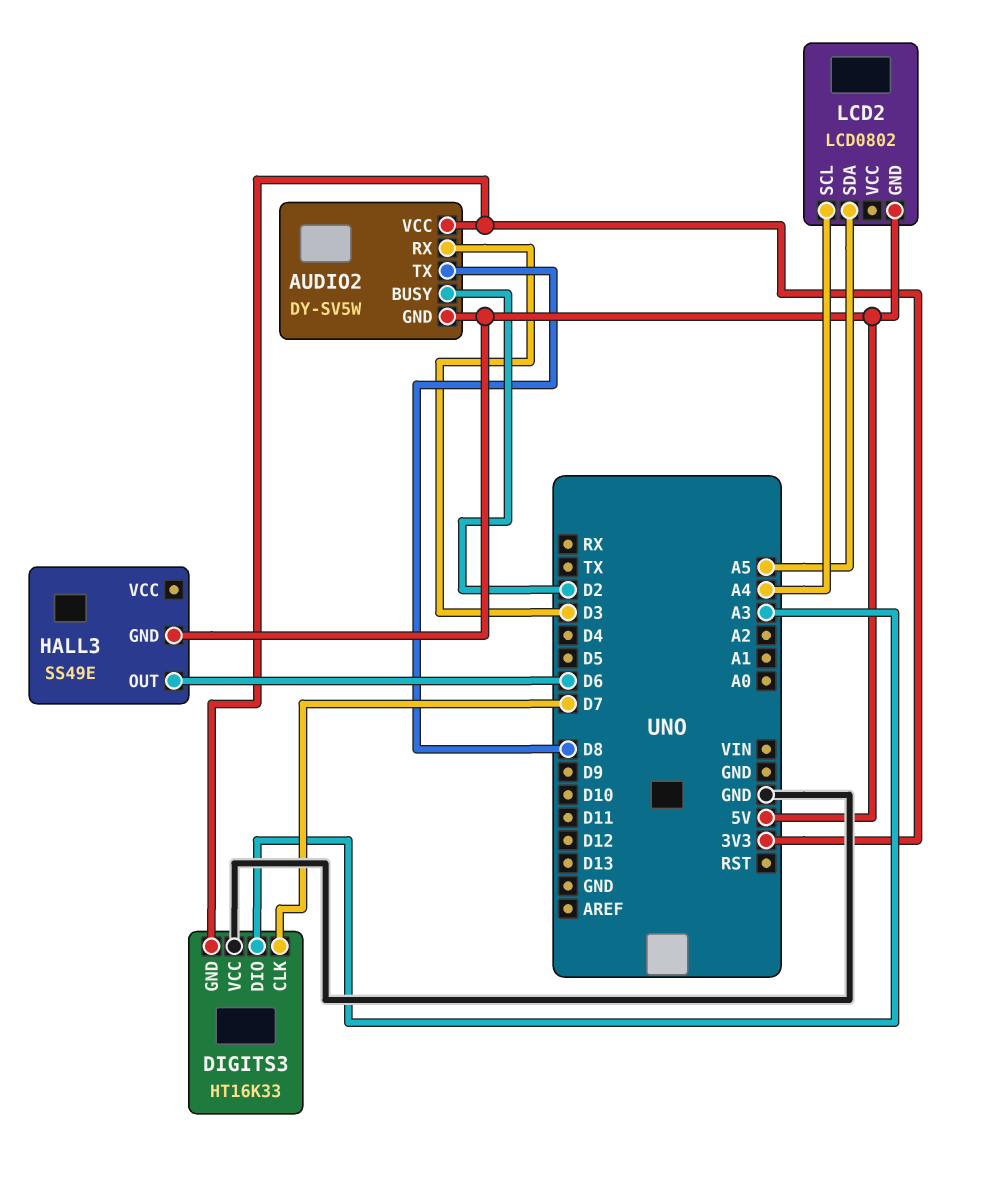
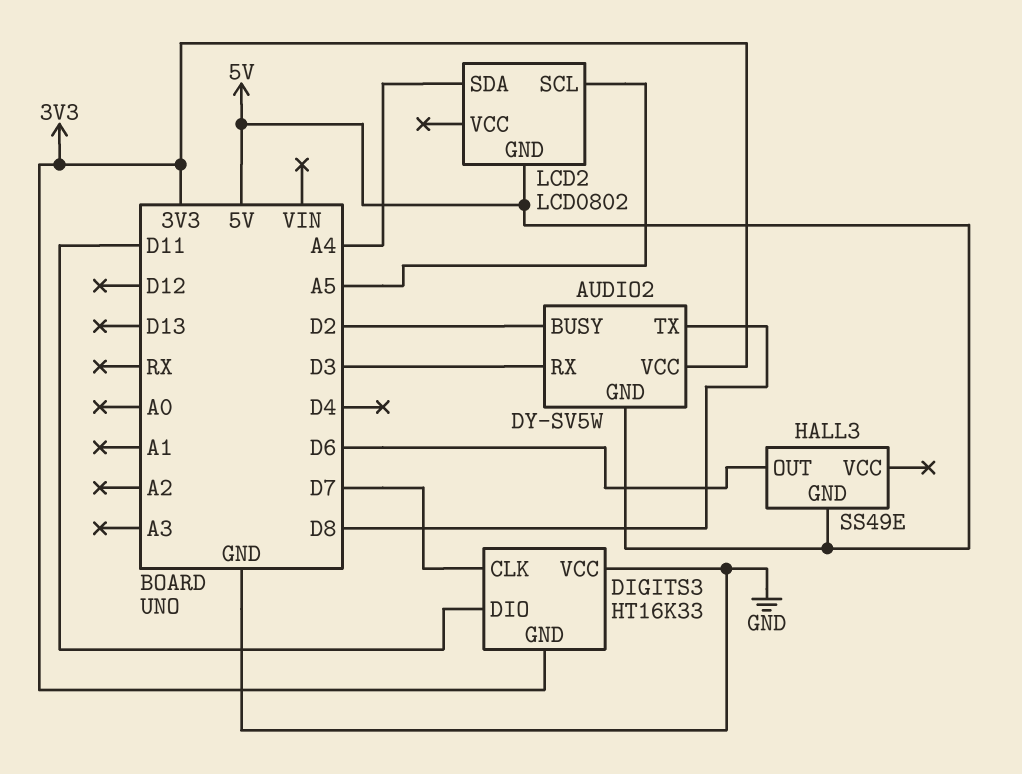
DIGITS3 pin DIO: A3 -> D11
LCD2 pin SCL: A4 -> A5
LCD2 pin SDA: A5 -> A4

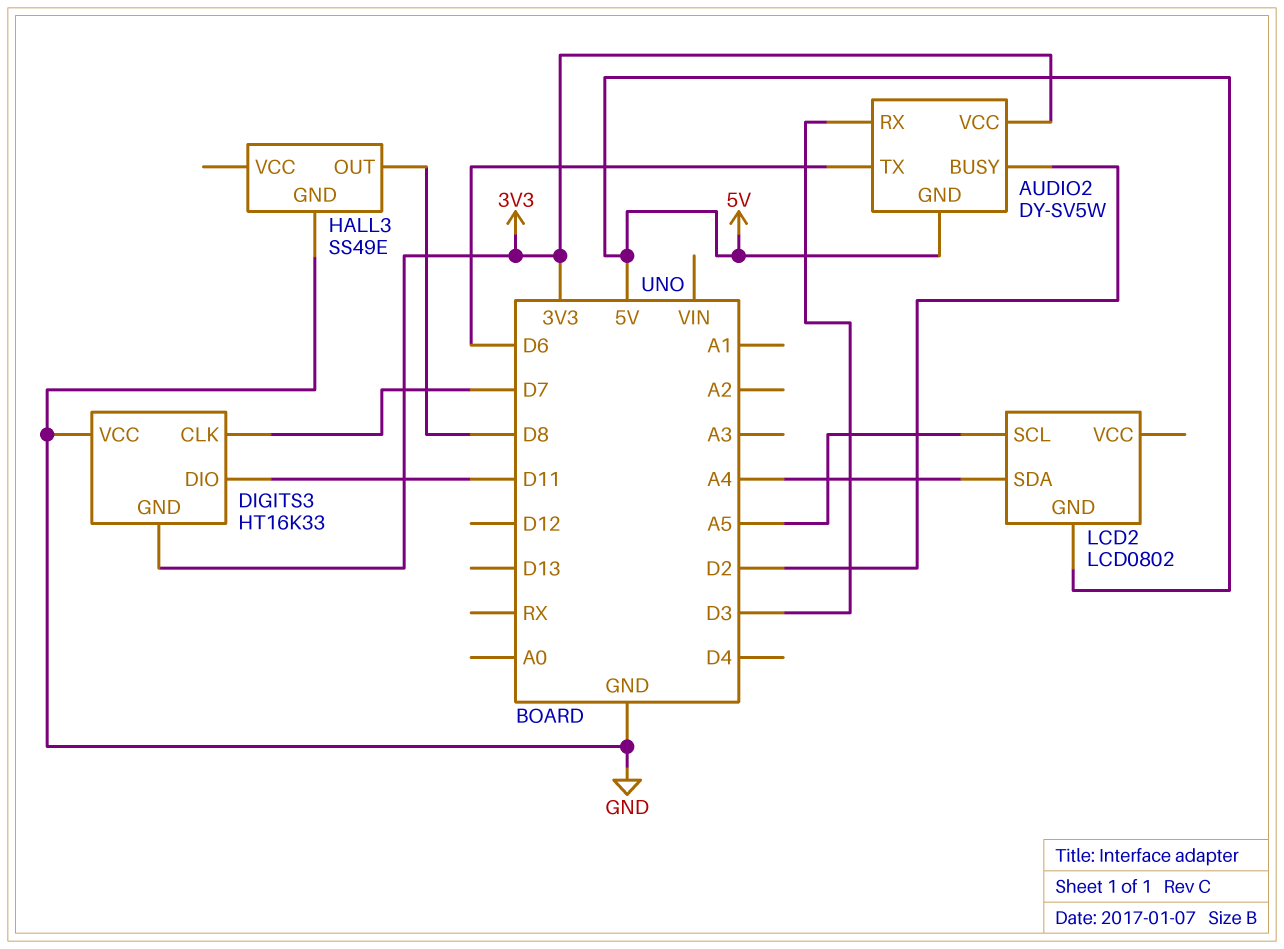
AUDIO2 pin TX: D8 -> D6
HALL3 pin GND: 5V -> GND
HALL3 pin OUT: D6 -> D8

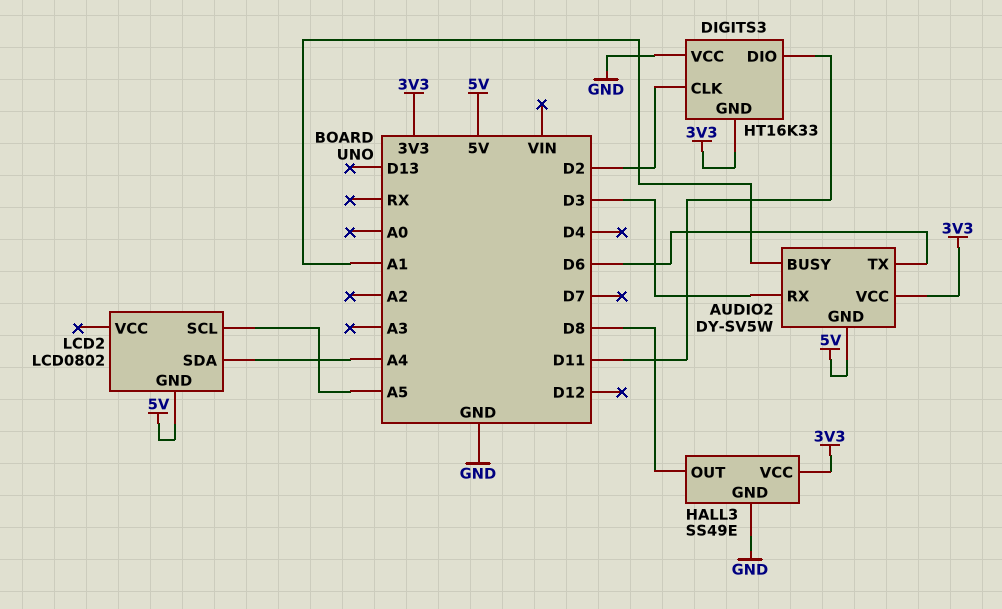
AUDIO2 pin BUSY: D2 -> A1
DIGITS3 pin CLK: D7 -> D2
HALL3 pin VCC: none -> 3V3

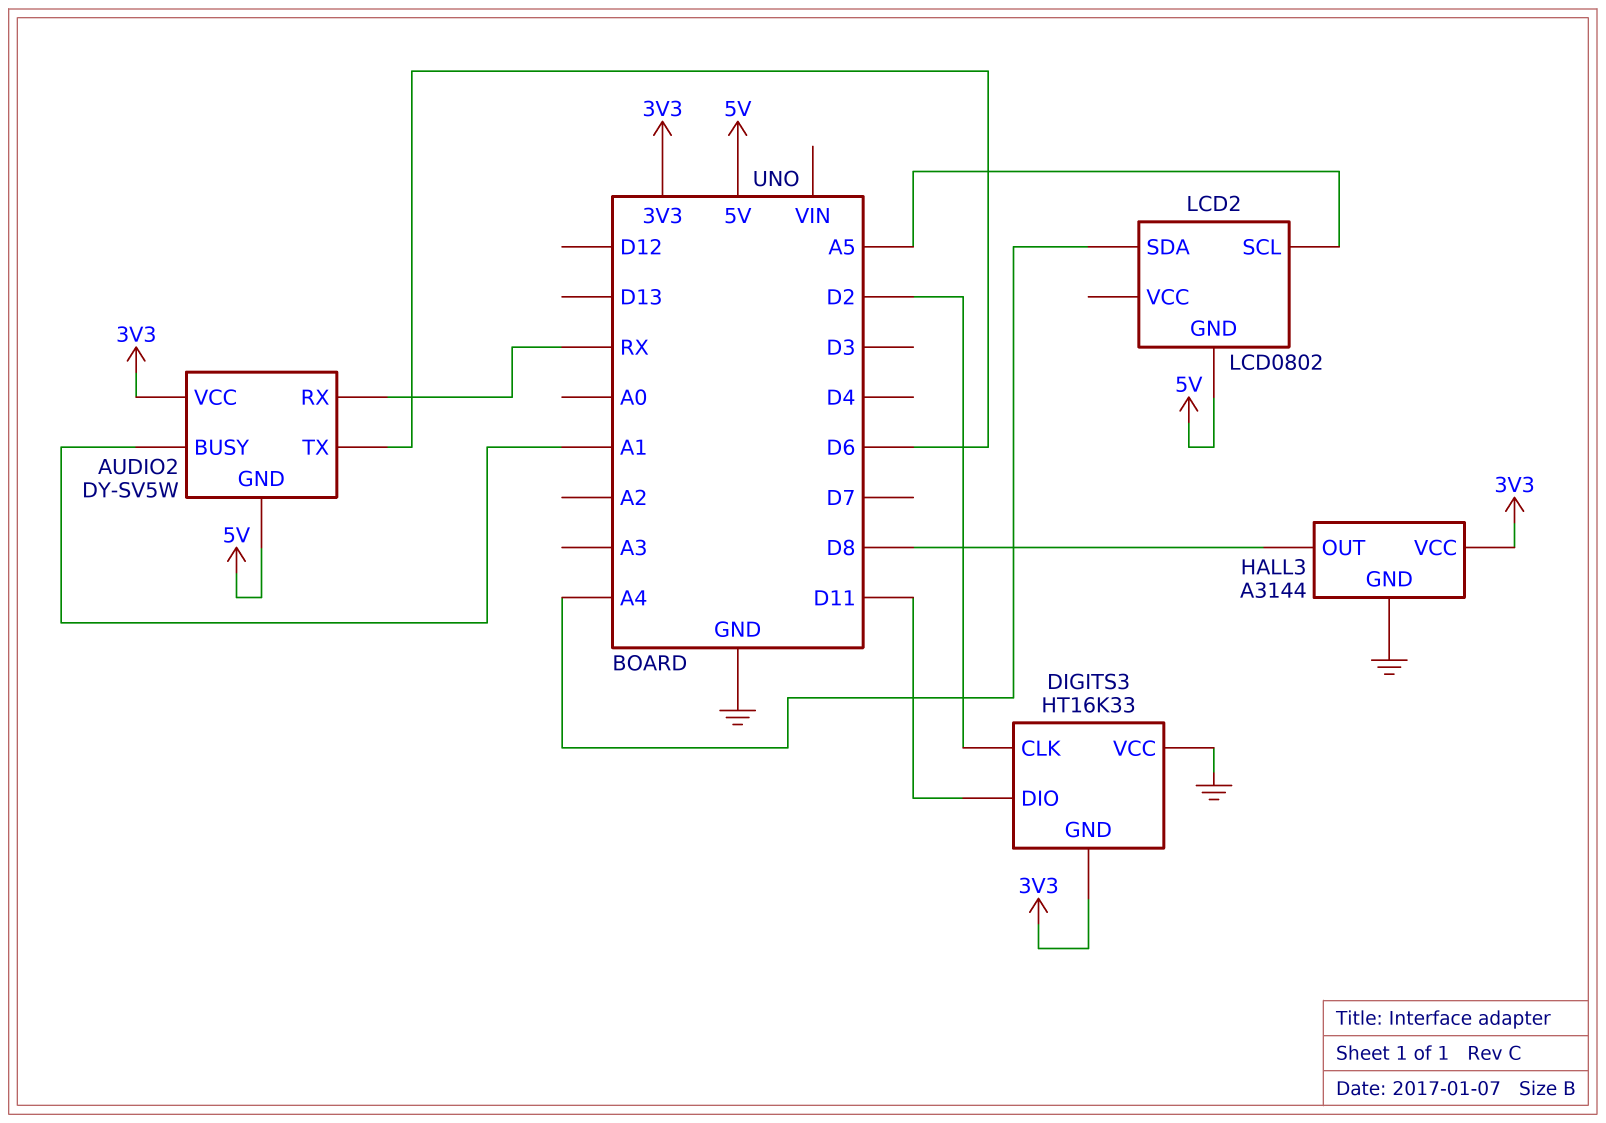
AUDIO2 pin RX: D3 -> RX
HALL3: SS49E -> A3144

